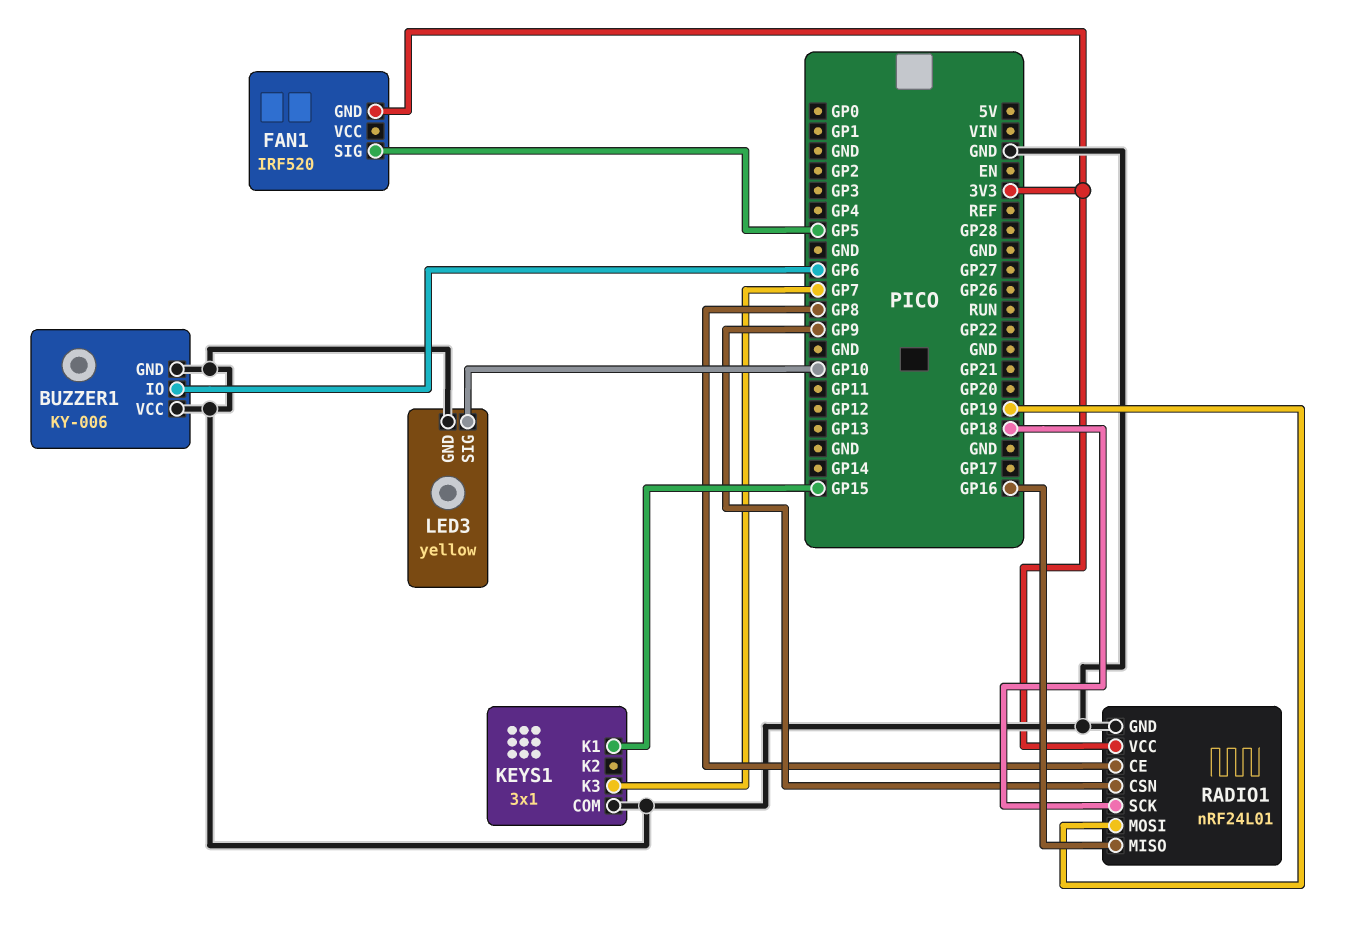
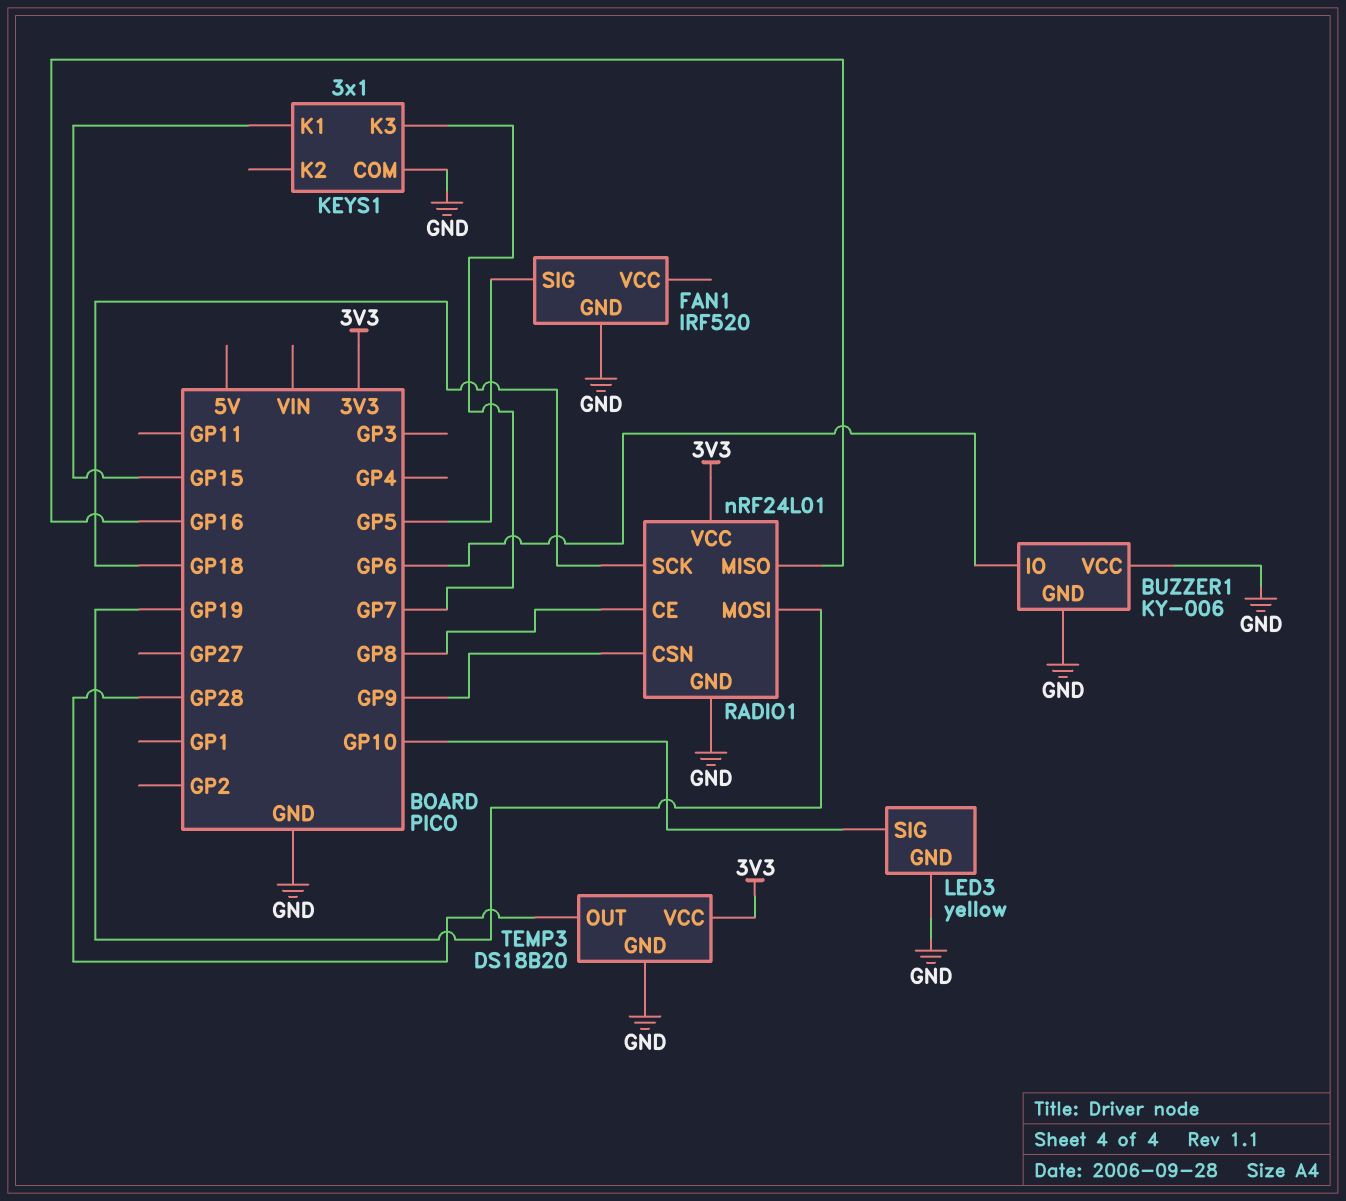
FAN1 pin GND: 3V3 -> GND
TEMP3: none -> DS18B20
TEMP3 pin GND: none -> GND
TEMP3 pin OUT: none -> GP28
TEMP3 pin VCC: none -> 3V3

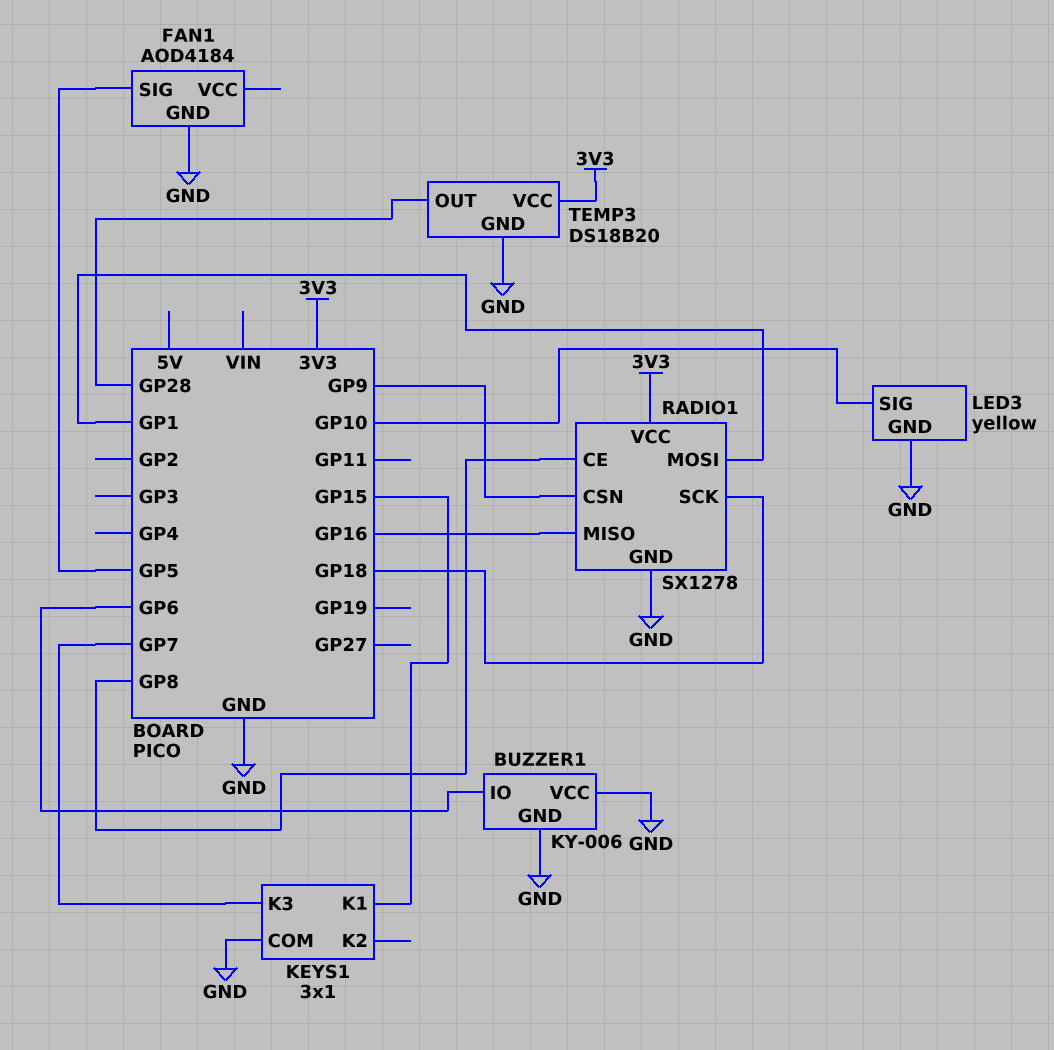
FAN1: IRF520 -> AOD4184
RADIO1: nRF24L01 -> SX1278
RADIO1 pin MOSI: GP19 -> GP1

